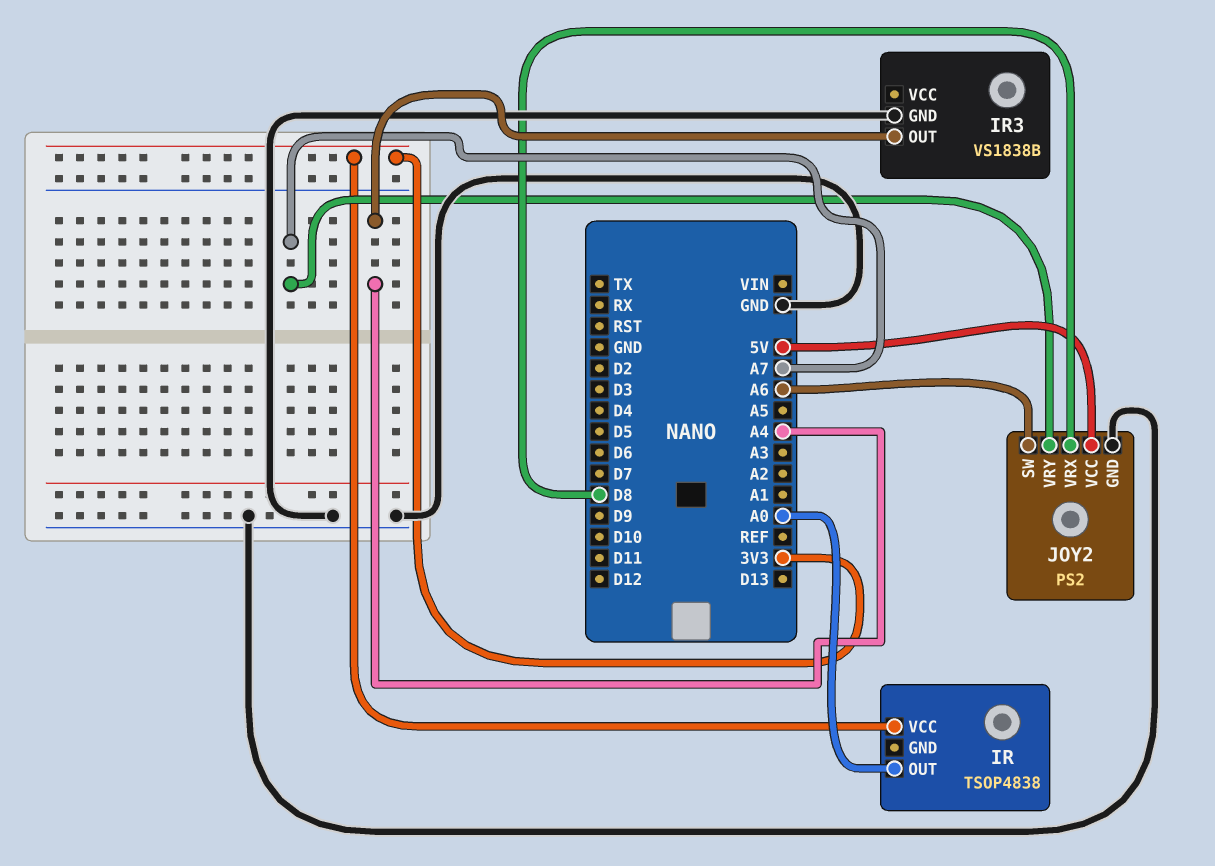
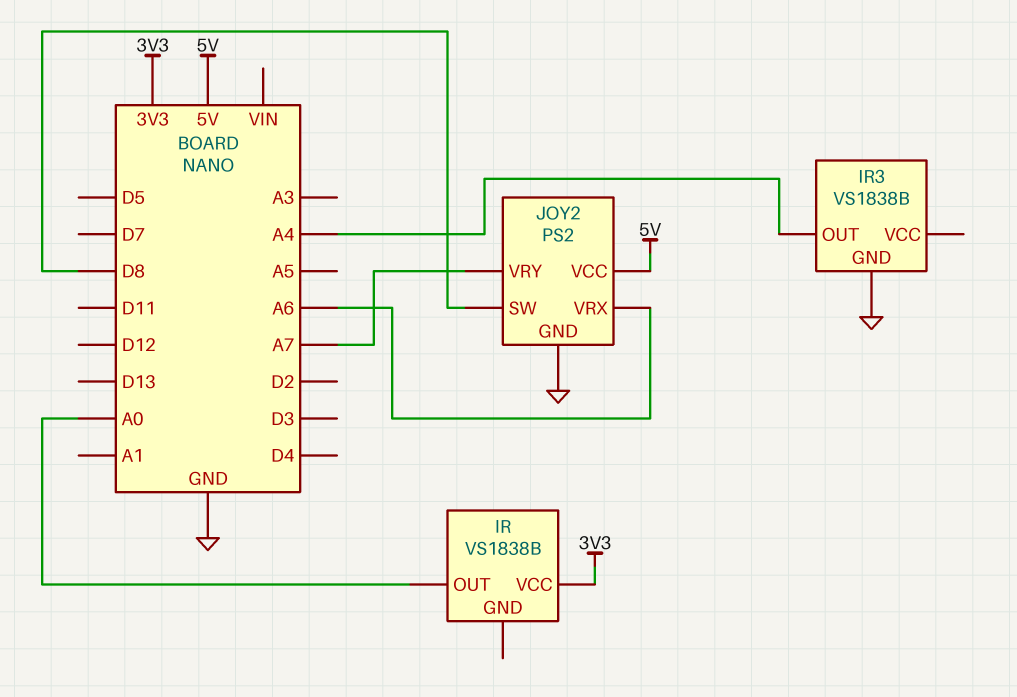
IR: TSOP4838 -> VS1838B
JOY2 pin SW: A6 -> D8
JOY2 pin VRX: D8 -> A6

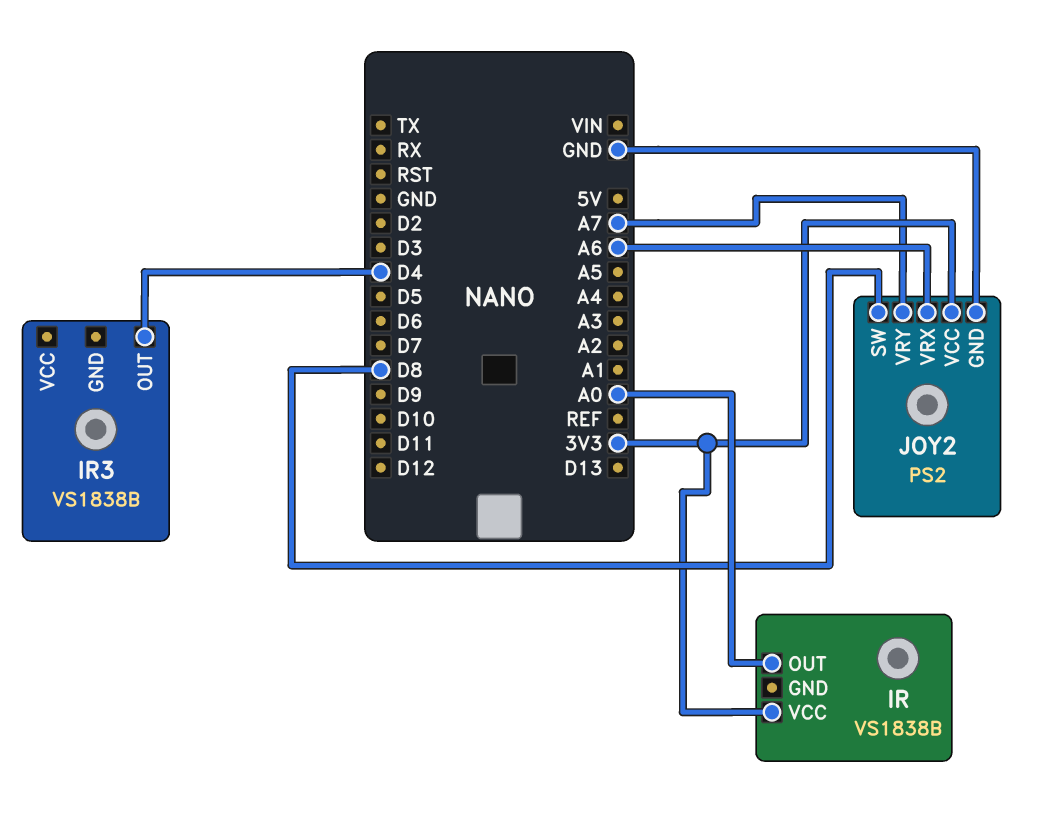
IR3 pin GND: GND -> none
IR3 pin OUT: A4 -> D4
JOY2 pin VCC: 5V -> 3V3

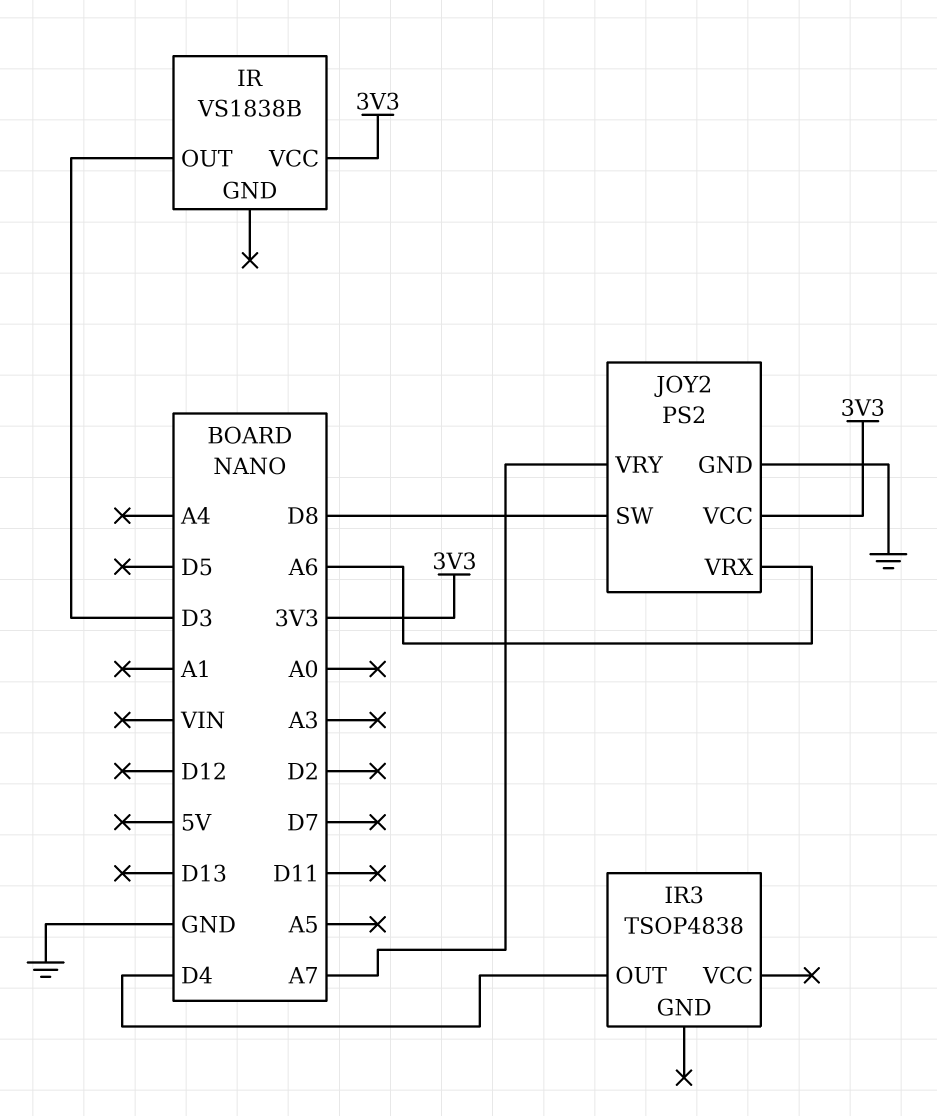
IR pin OUT: A0 -> D3
IR3: VS1838B -> TSOP4838

